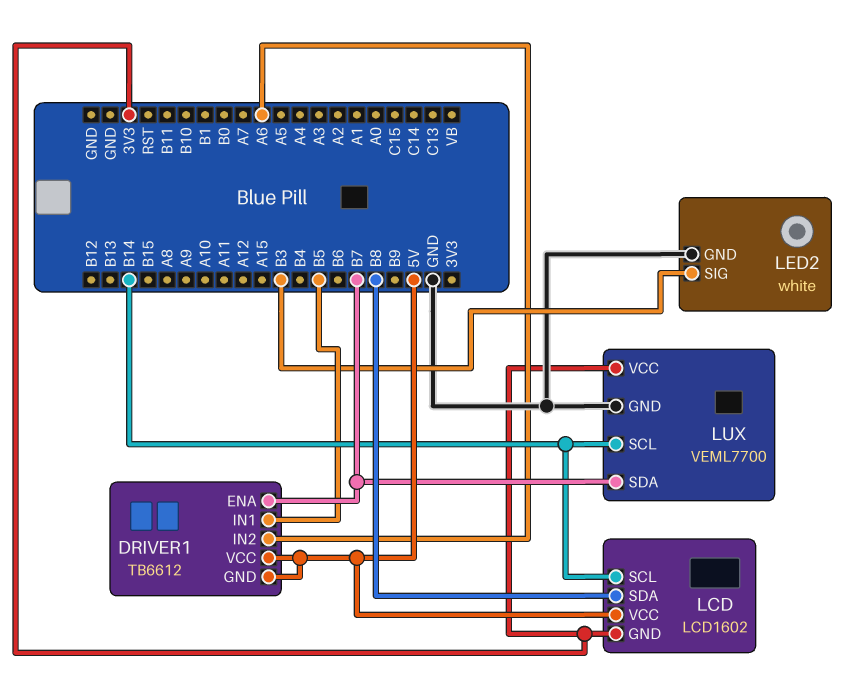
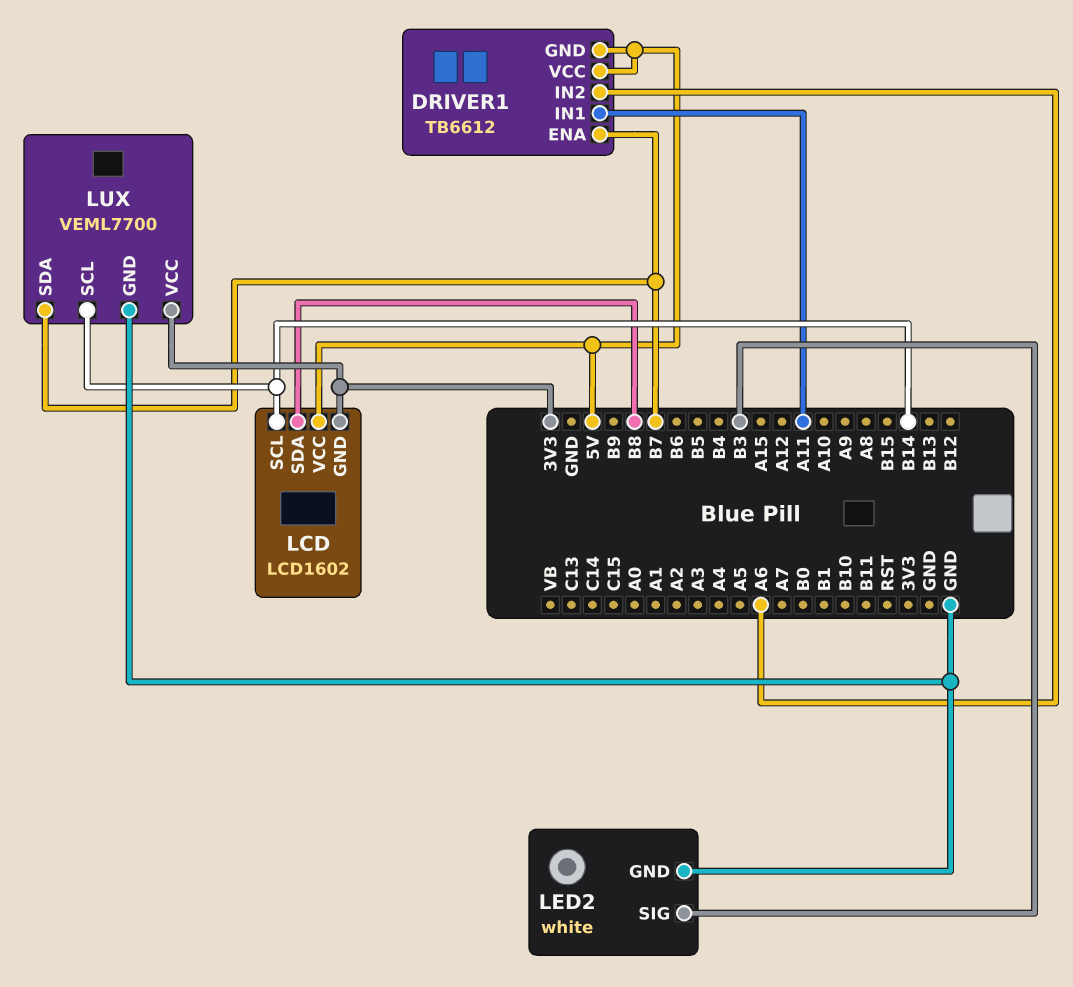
DRIVER1 pin IN1: B5 -> A11

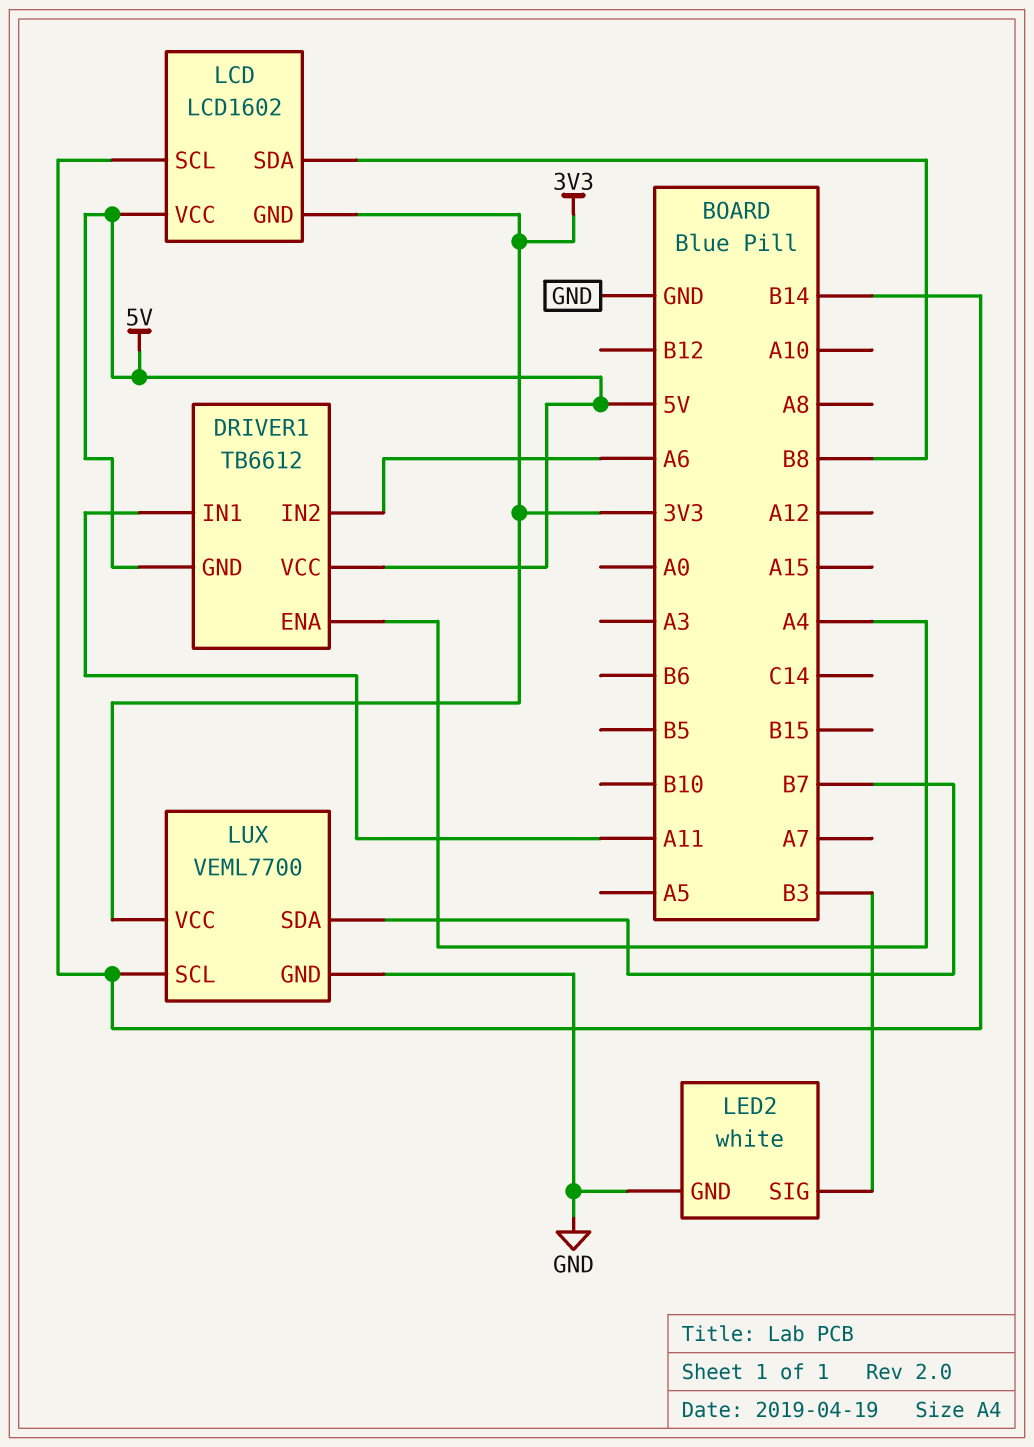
DRIVER1 pin ENA: B7 -> A4

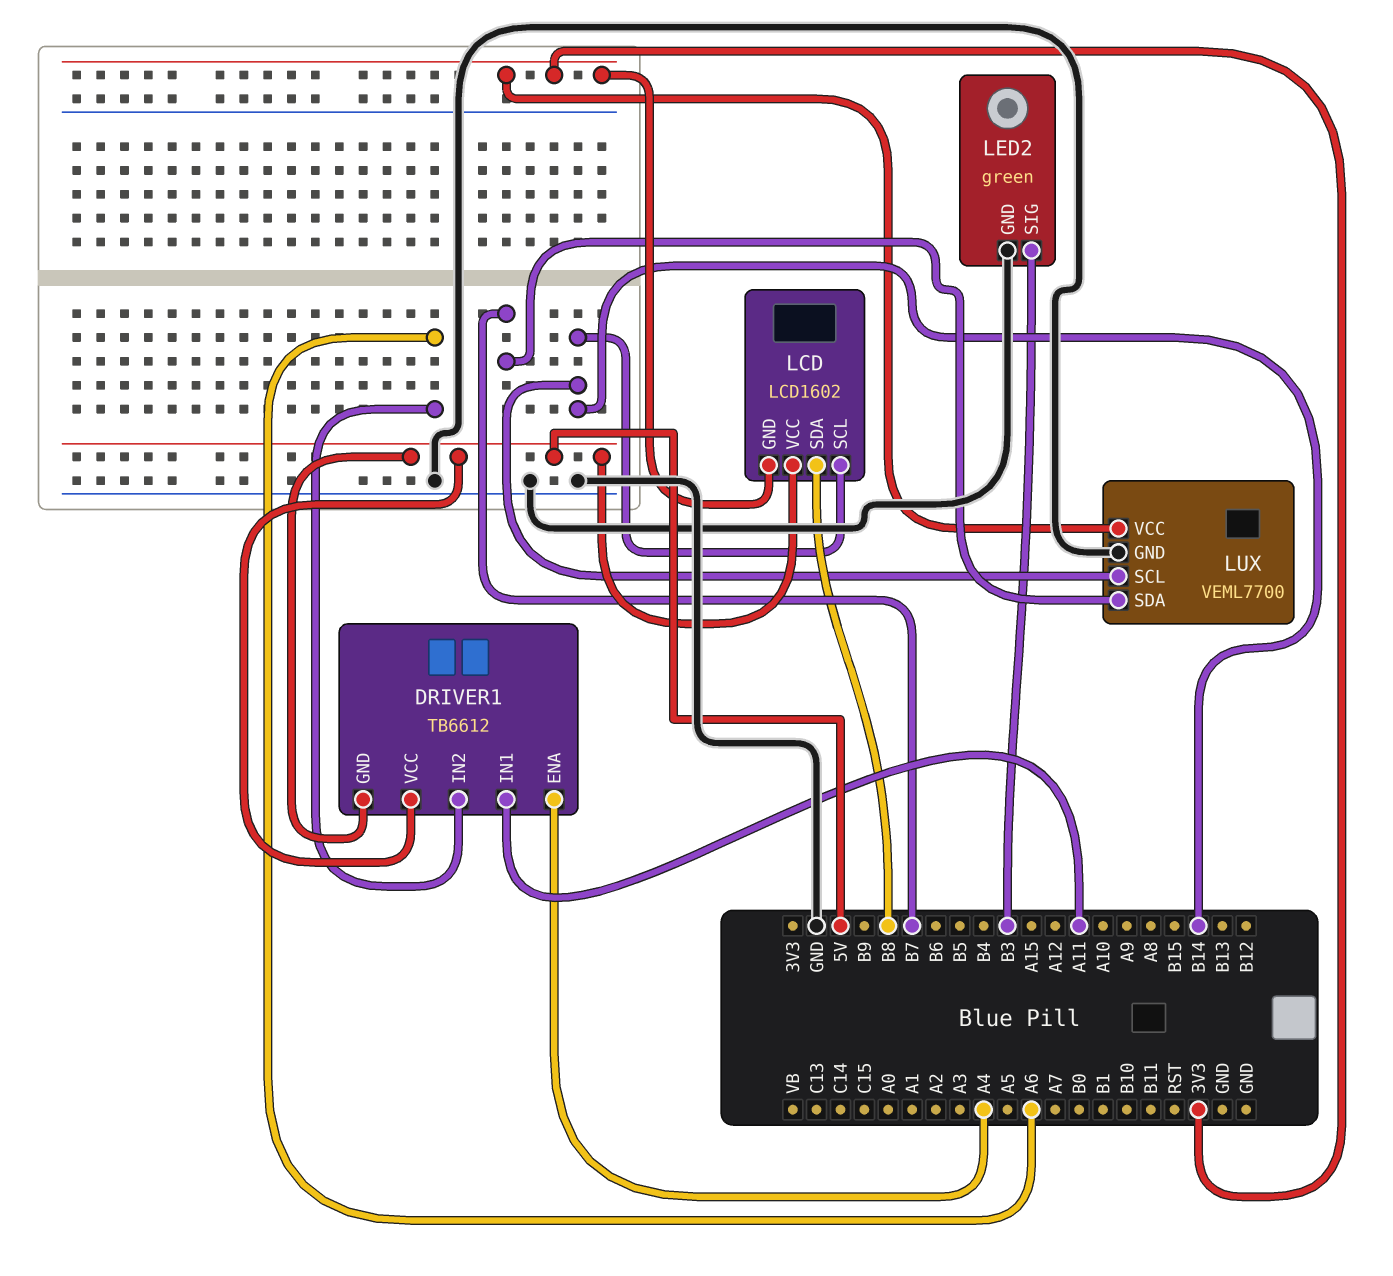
LED2: white -> green

